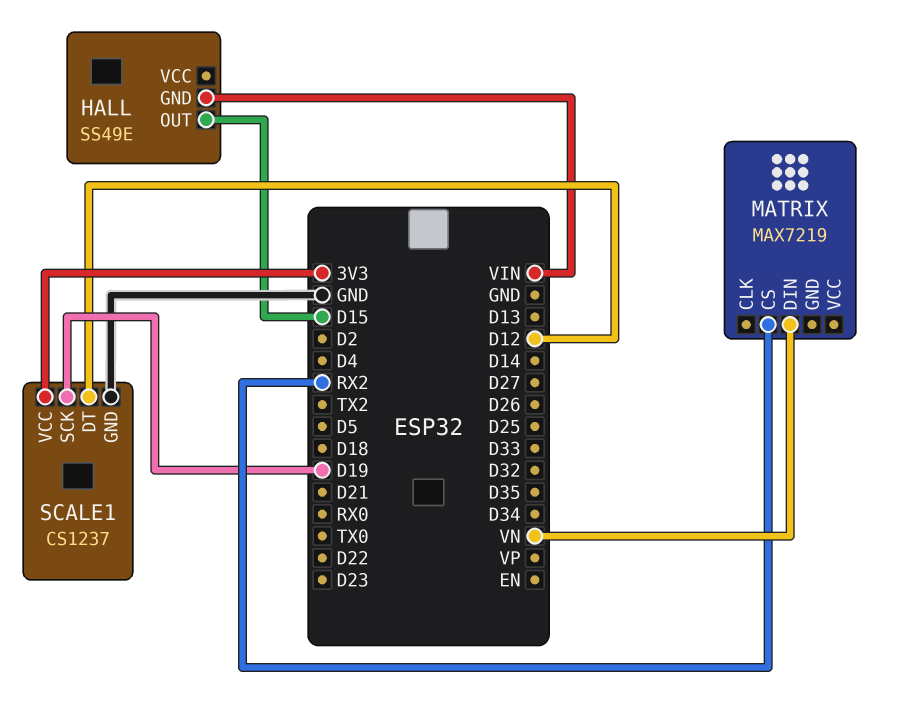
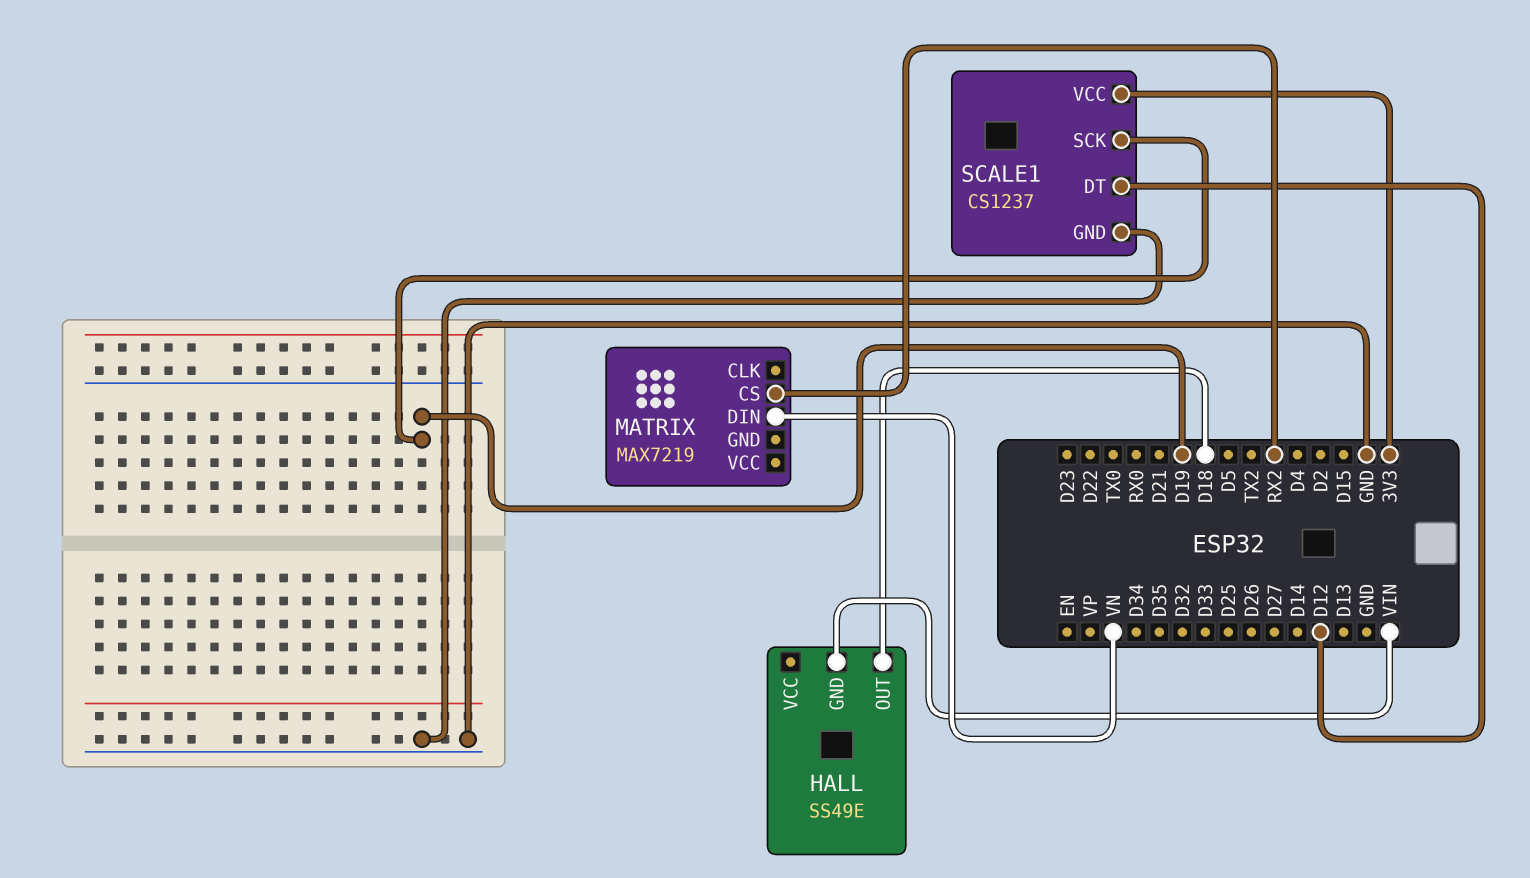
HALL pin OUT: D15 -> D18

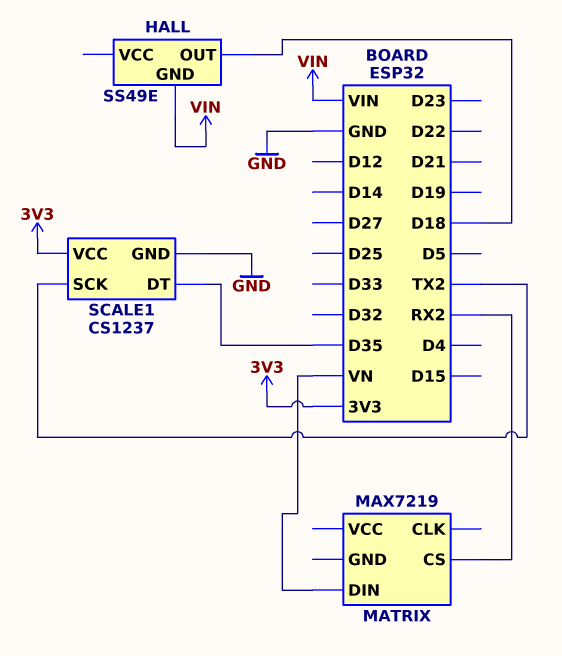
SCALE1 pin DT: D12 -> D35
SCALE1 pin SCK: D19 -> TX2

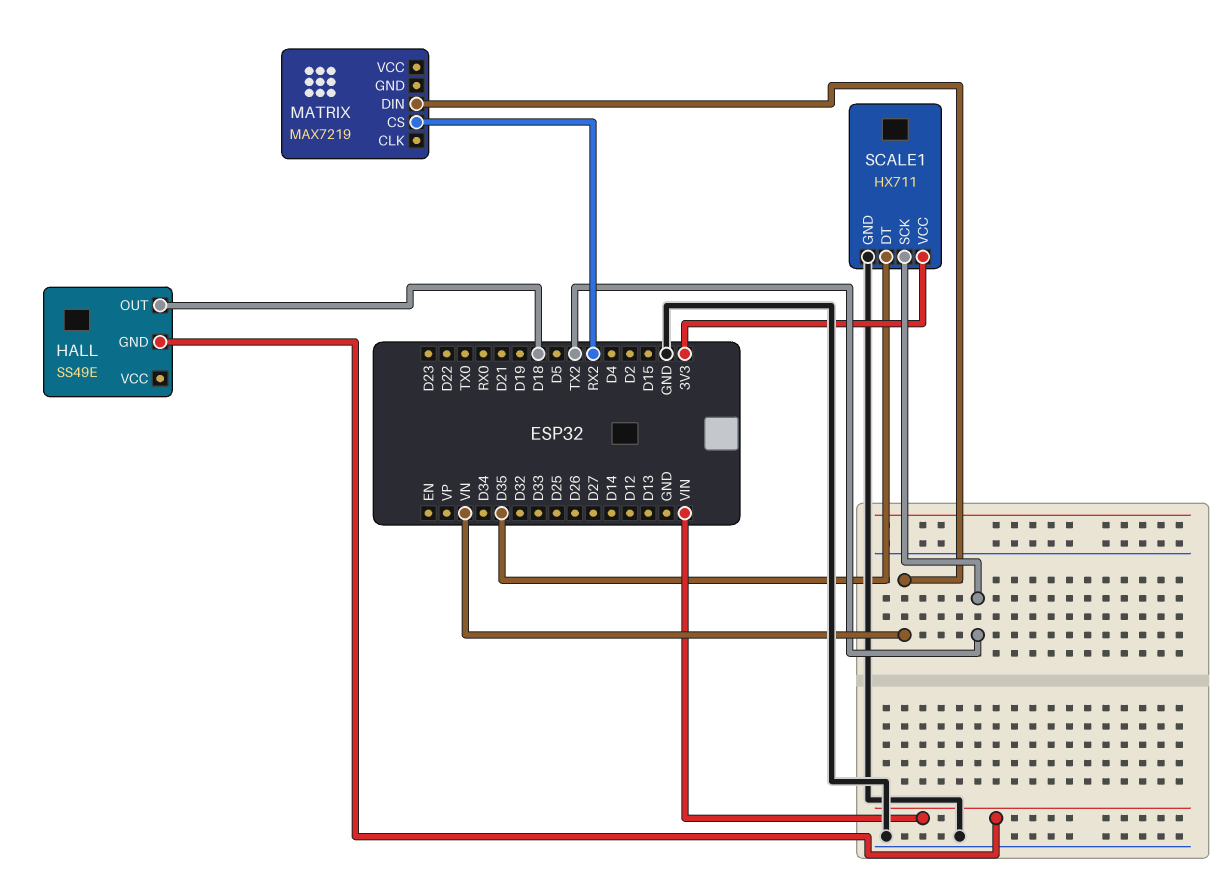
SCALE1: CS1237 -> HX711

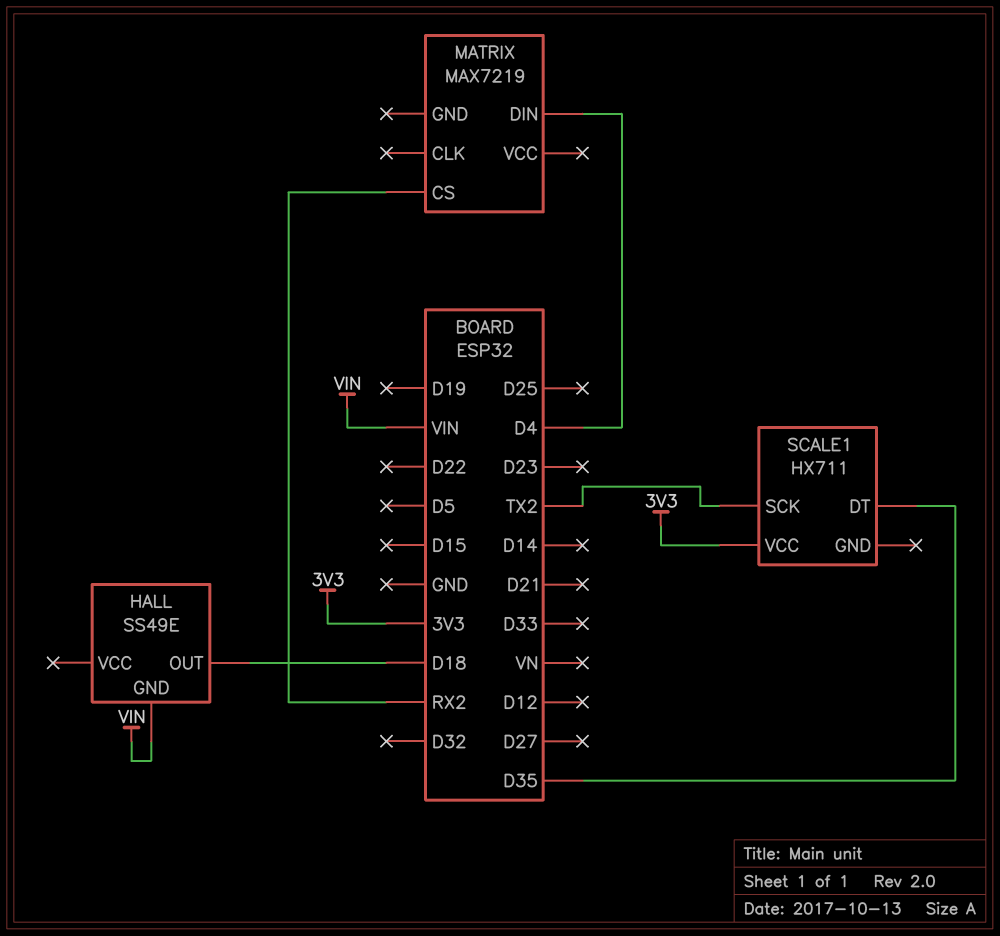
MATRIX pin DIN: VN -> D4
SCALE1 pin GND: GND -> none

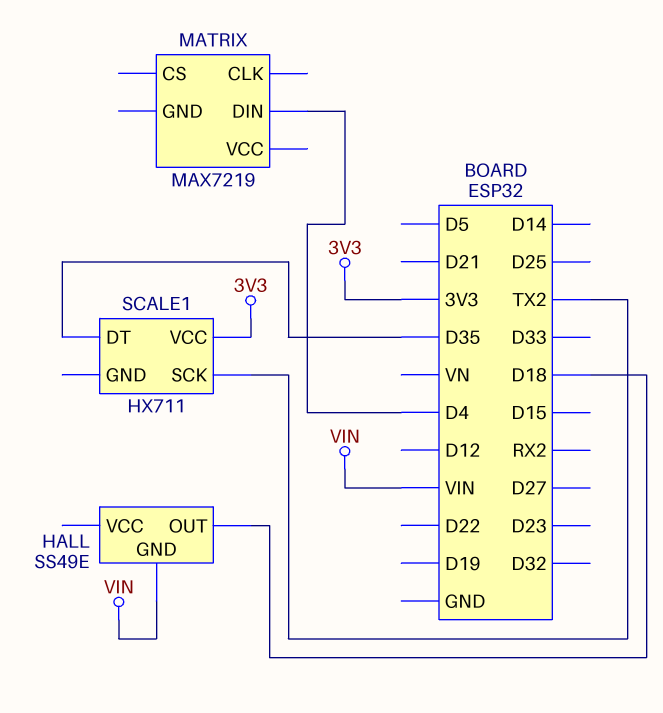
MATRIX pin CS: RX2 -> none

